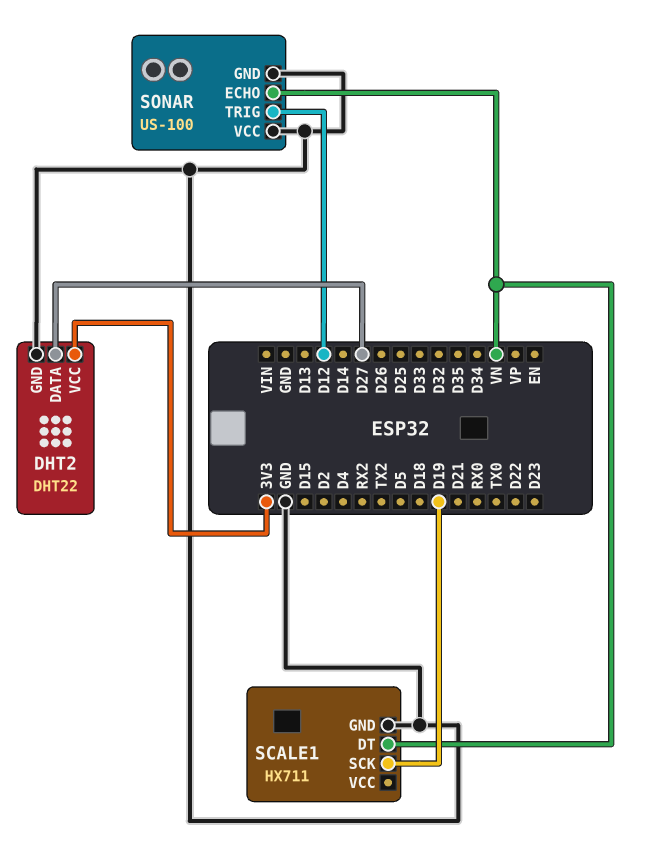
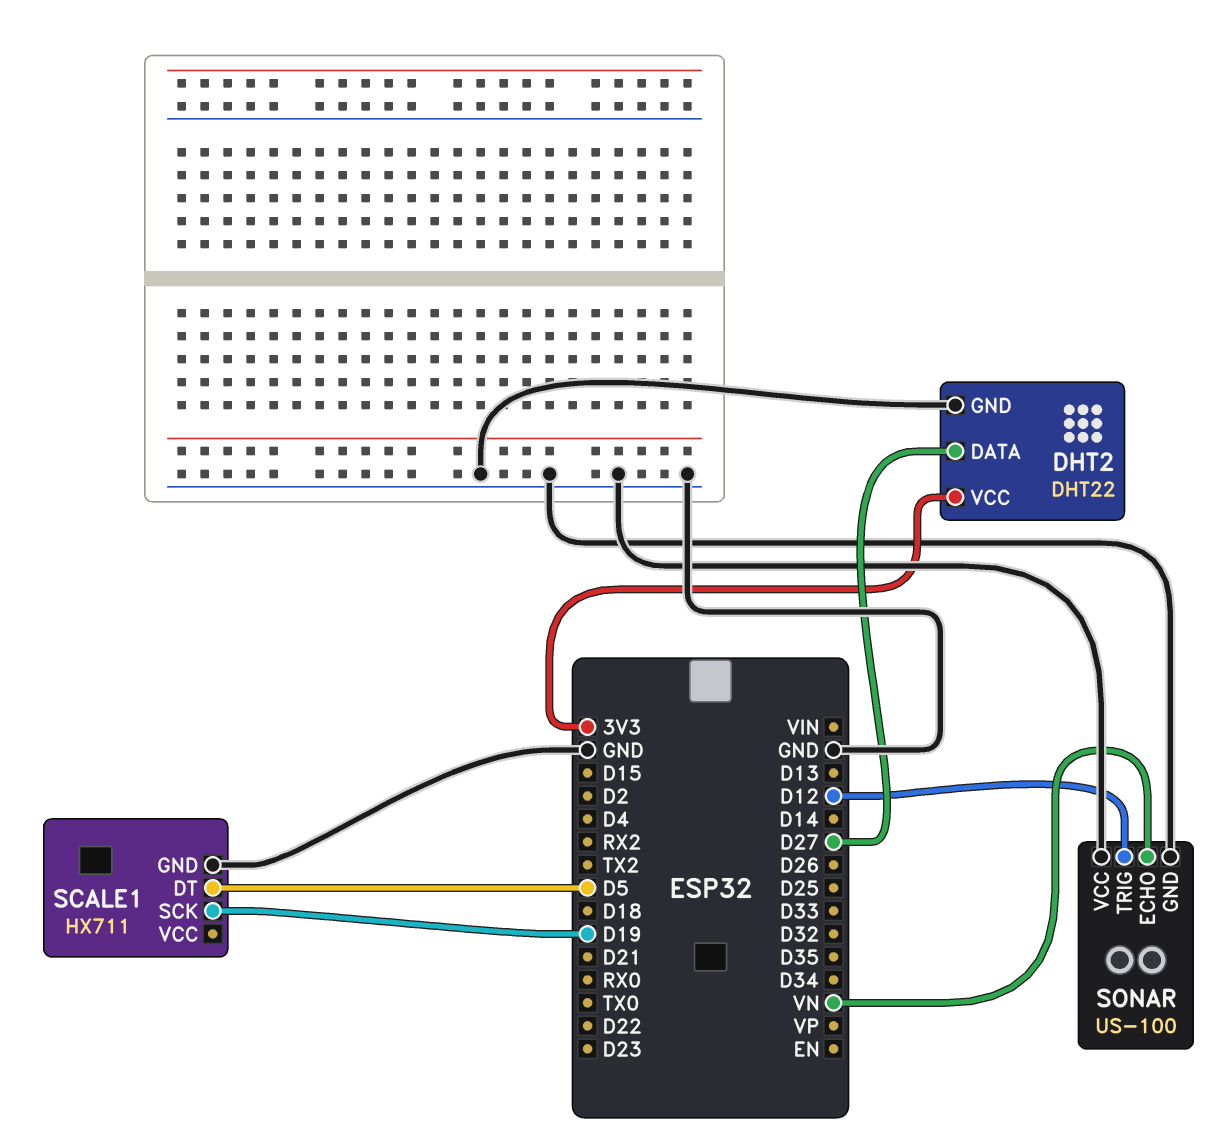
SCALE1 pin DT: VN -> D5

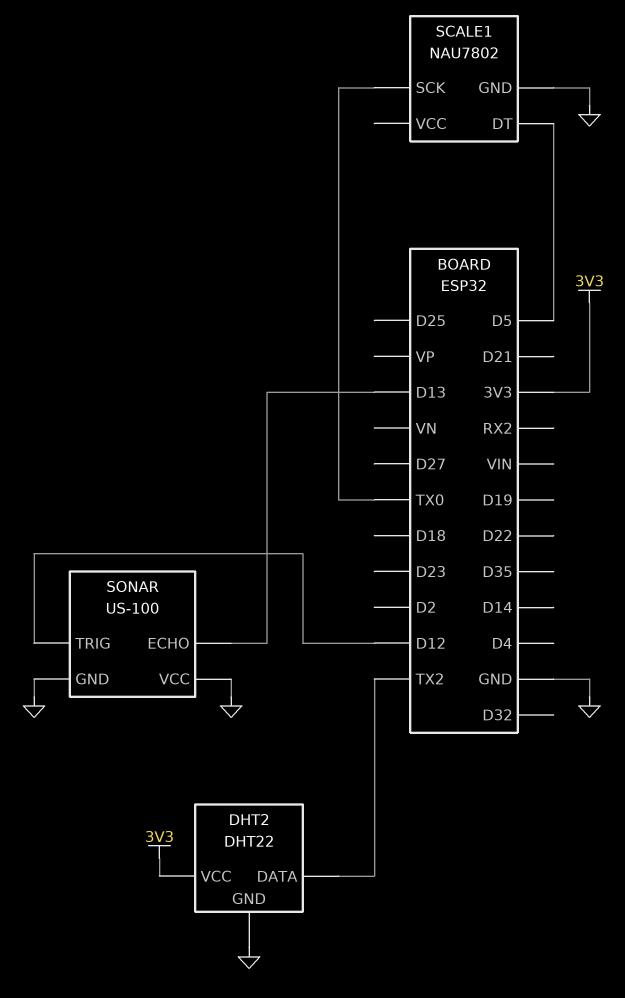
DHT2 pin DATA: D27 -> TX2
SCALE1: HX711 -> NAU7802
SCALE1 pin SCK: D19 -> TX0
SONAR pin ECHO: VN -> D13

